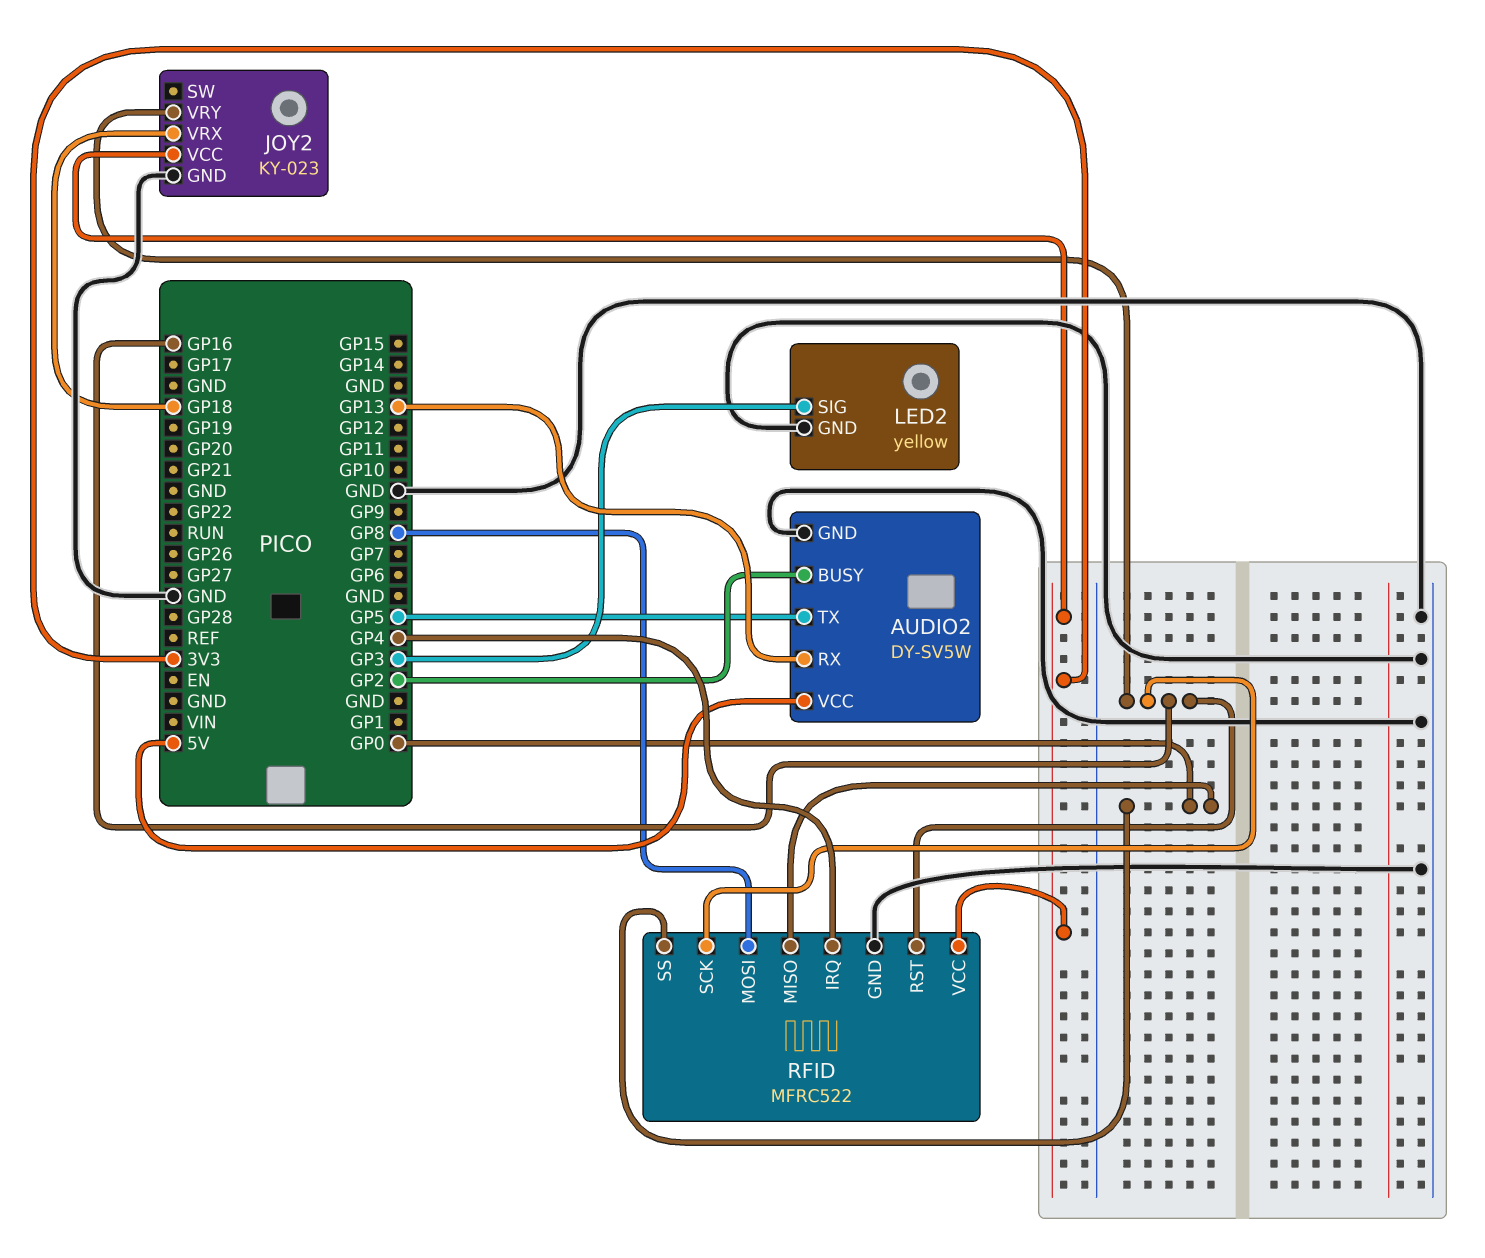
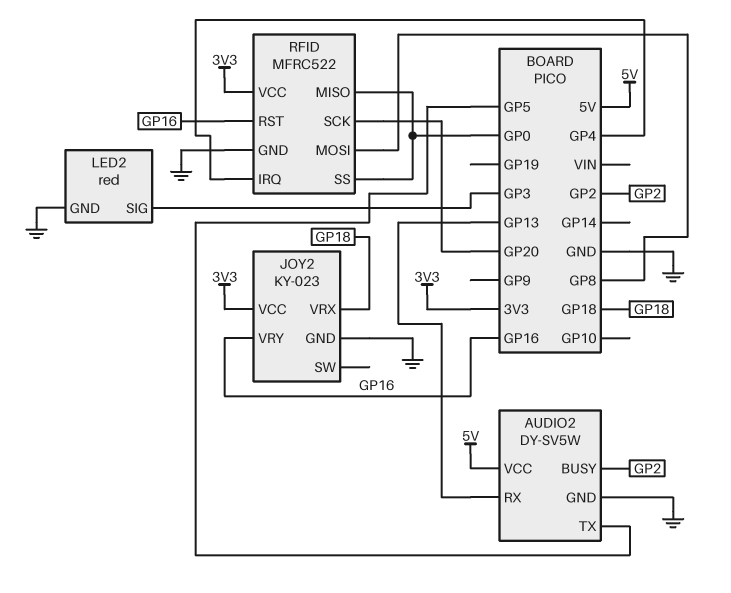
LED2: yellow -> red
RFID pin SCK: GP16 -> GP20

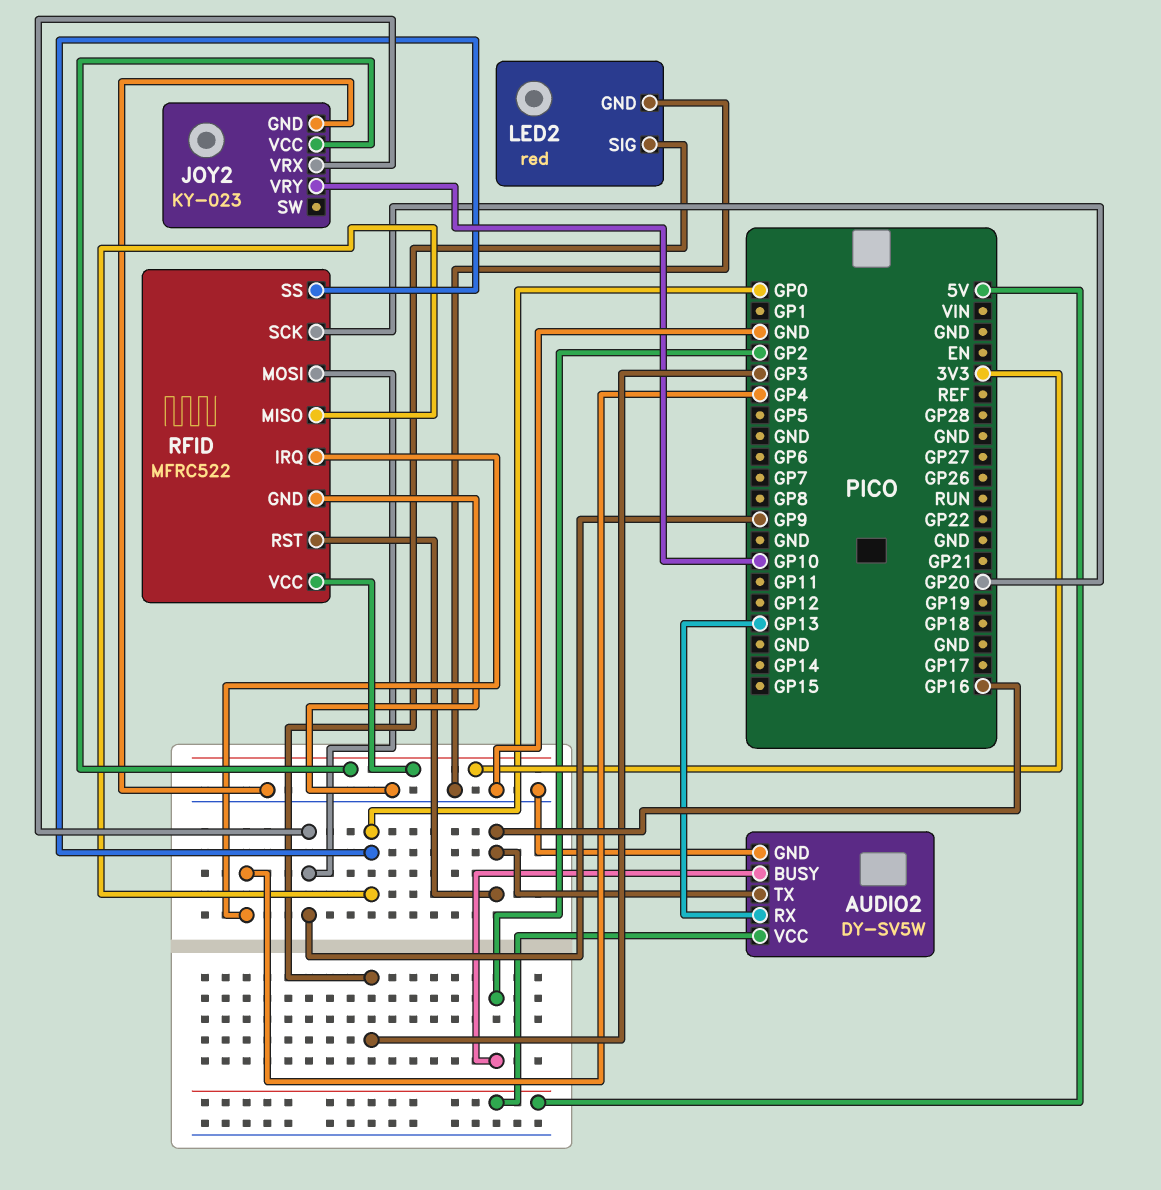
AUDIO2 pin TX: GP5 -> GP16
JOY2 pin VRX: GP18 -> GP9
JOY2 pin VRY: GP16 -> GP10
RFID pin MOSI: GP8 -> GP9

